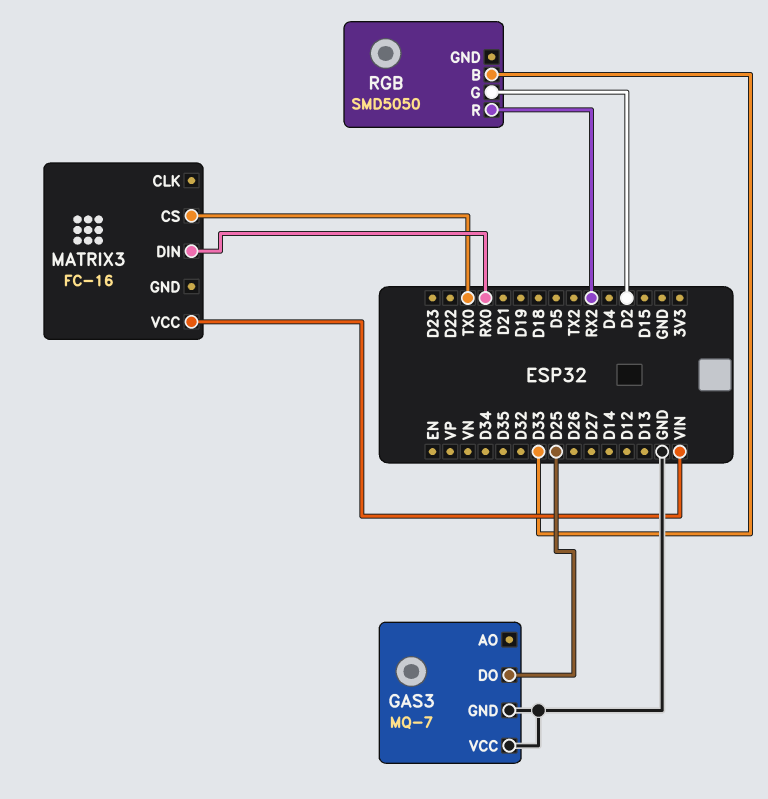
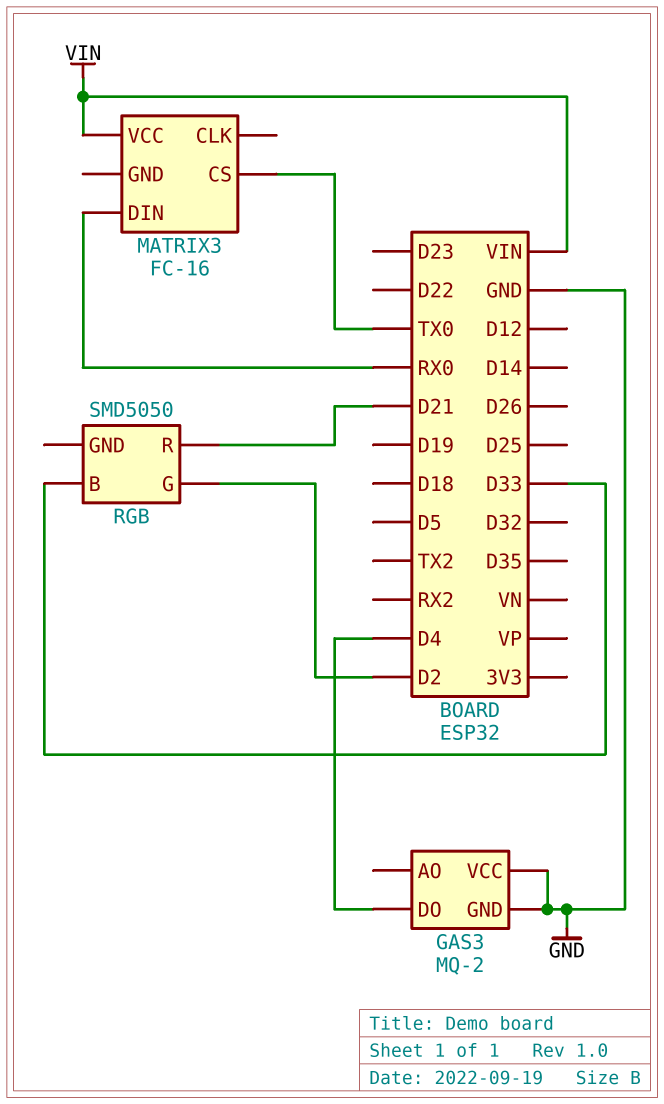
GAS3: MQ-7 -> MQ-2
GAS3 pin DO: D25 -> D4
RGB pin R: RX2 -> D21

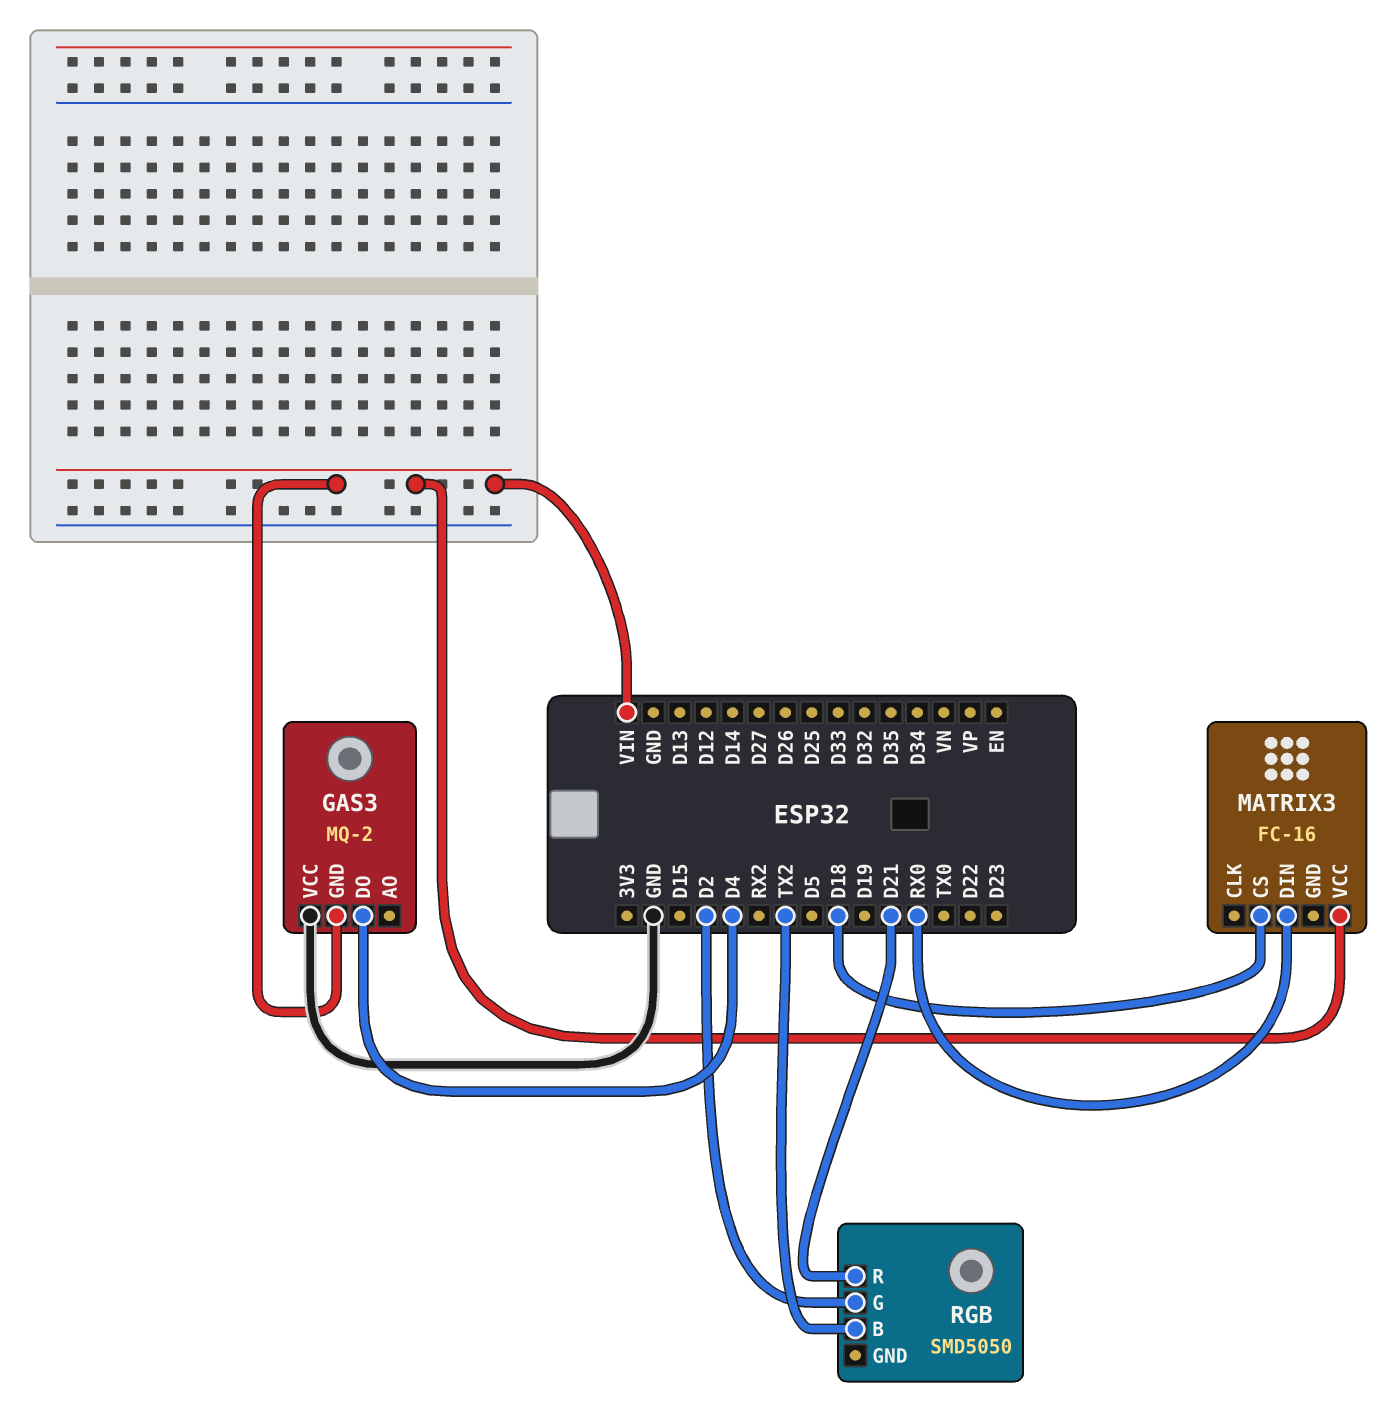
GAS3 pin GND: GND -> VIN
MATRIX3 pin CS: TX0 -> D18
RGB pin B: D33 -> TX2

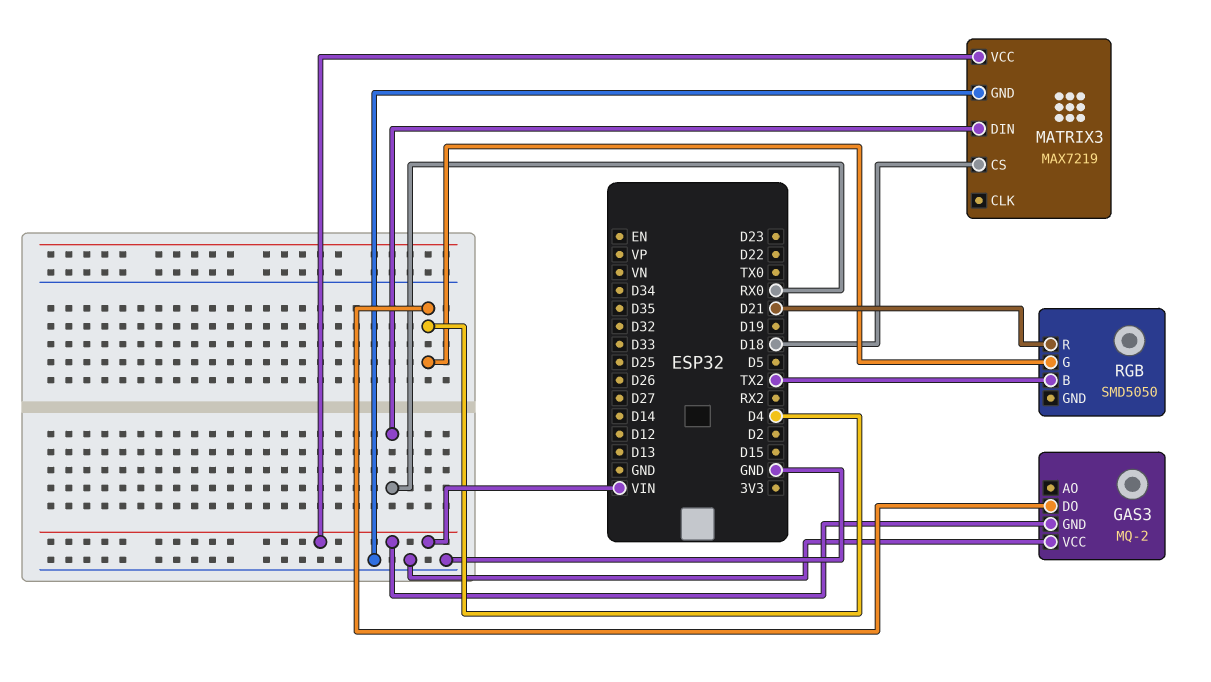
MATRIX3: FC-16 -> MAX7219
MATRIX3 pin GND: none -> GND
RGB pin G: D2 -> D4

